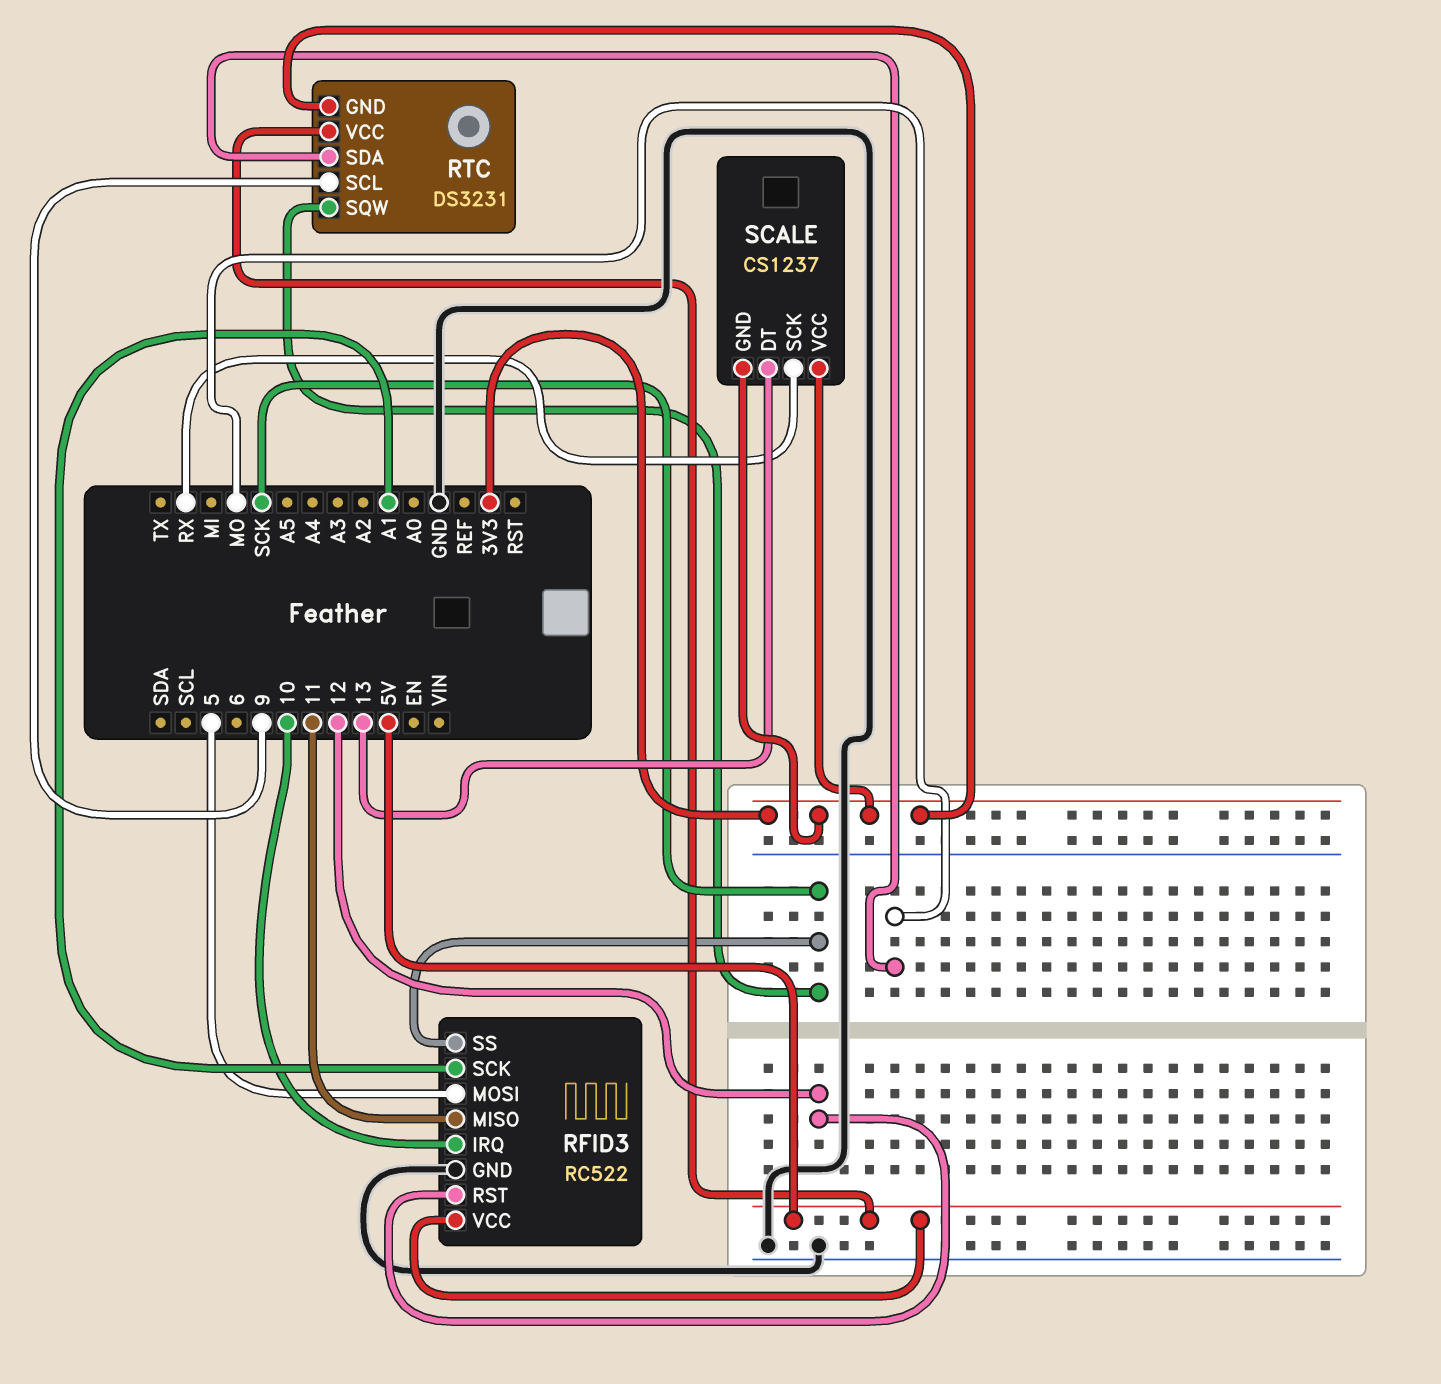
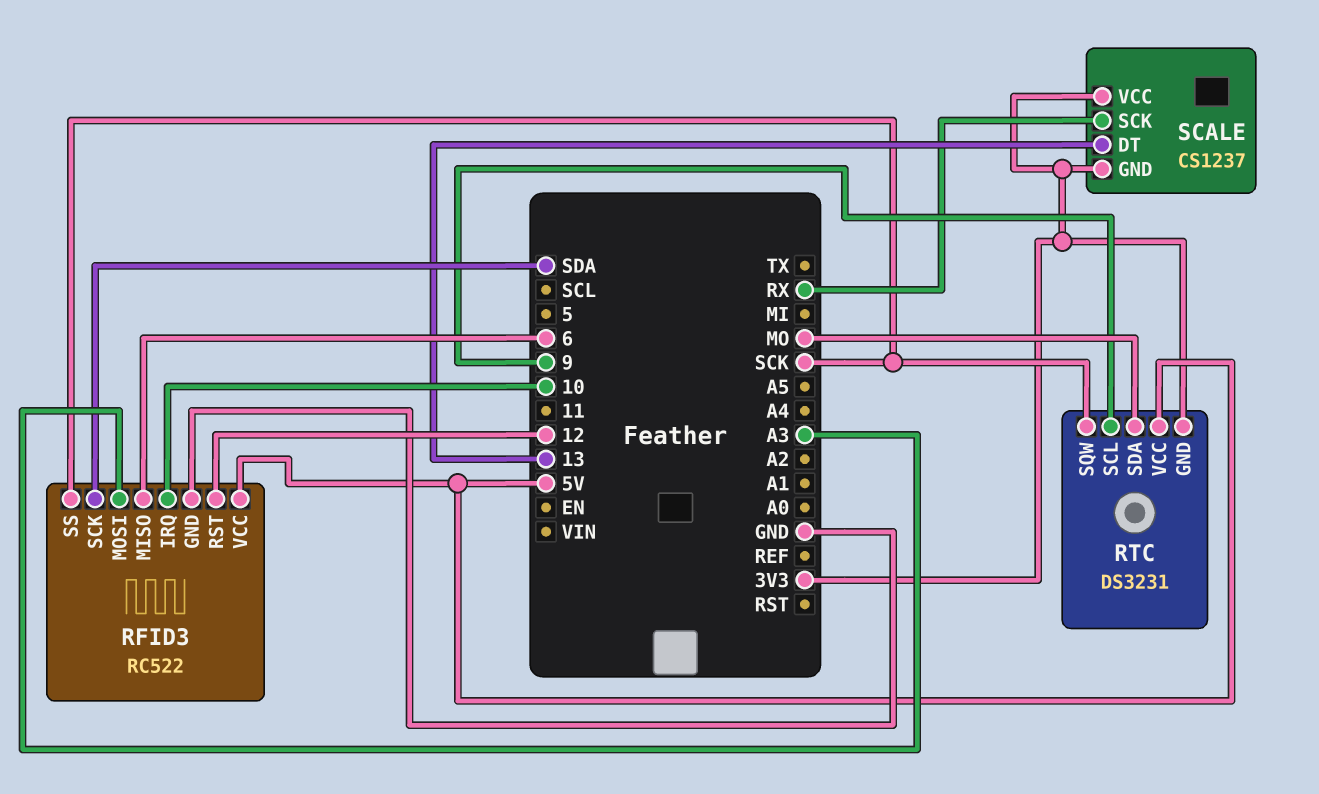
RFID3 pin MISO: 11 -> 6
RFID3 pin MOSI: 5 -> A3
RFID3 pin SCK: A1 -> SDA

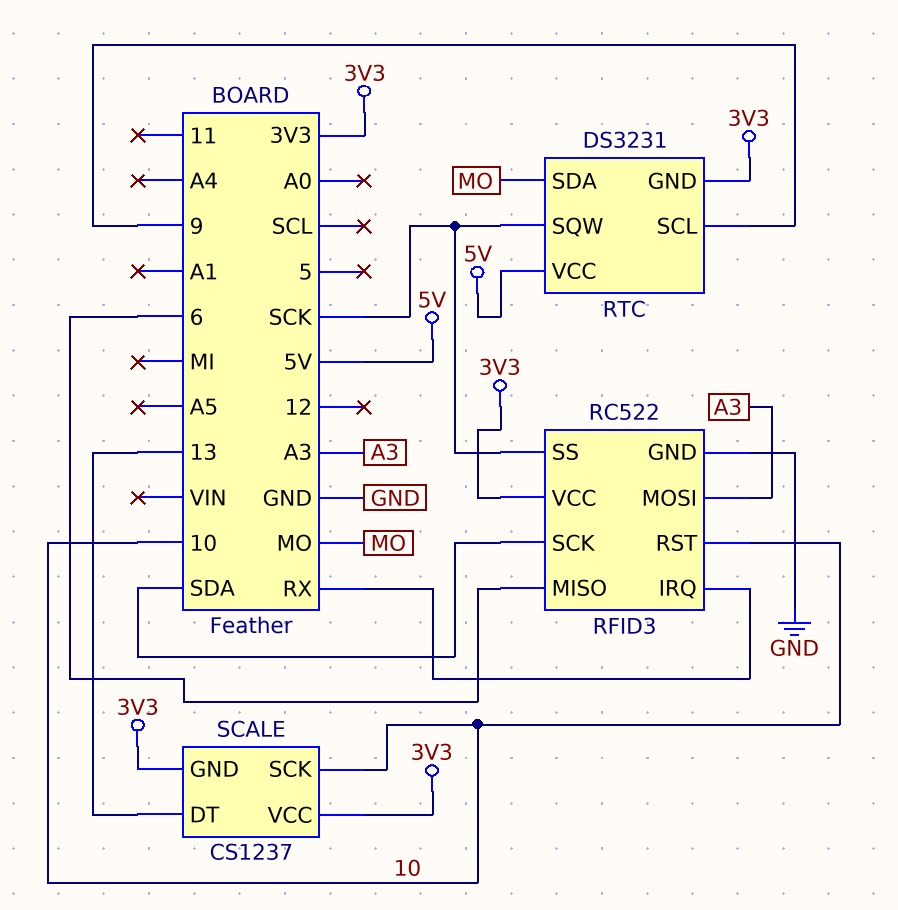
RFID3 pin IRQ: 10 -> RX
RFID3 pin RST: 12 -> 10
RFID3 pin VCC: 5V -> 3V3
SCALE pin SCK: RX -> 10

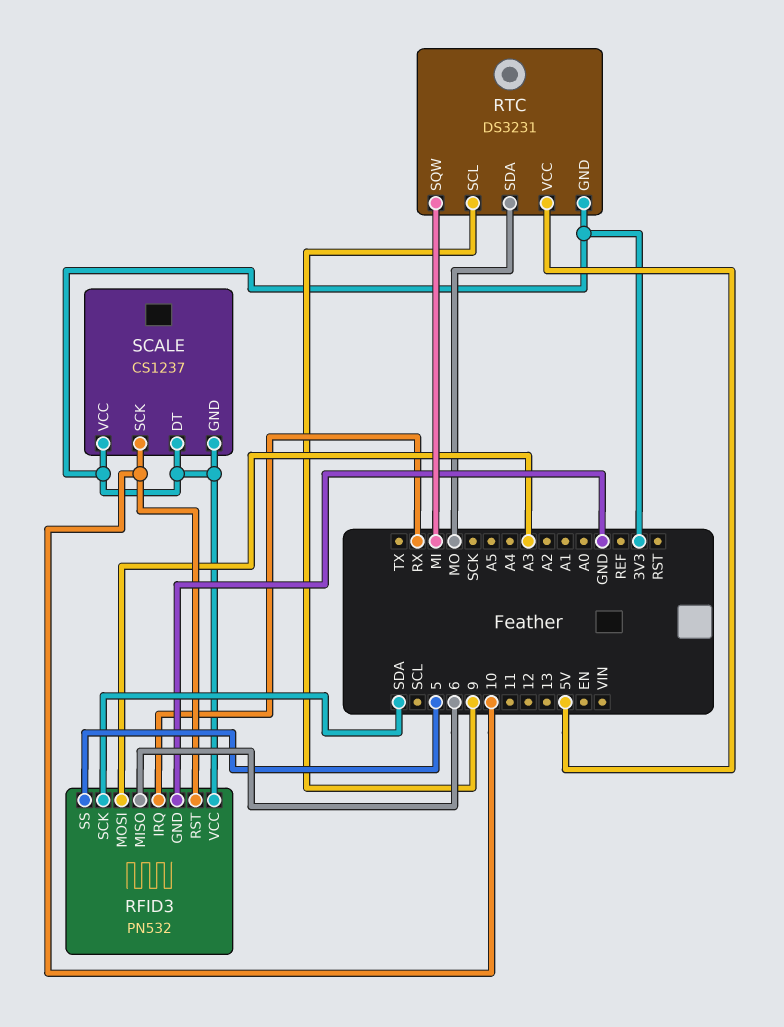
RFID3: RC522 -> PN532
RFID3 pin SS: SCK -> 5
RTC pin SQW: SCK -> MI
SCALE pin DT: 13 -> 3V3

